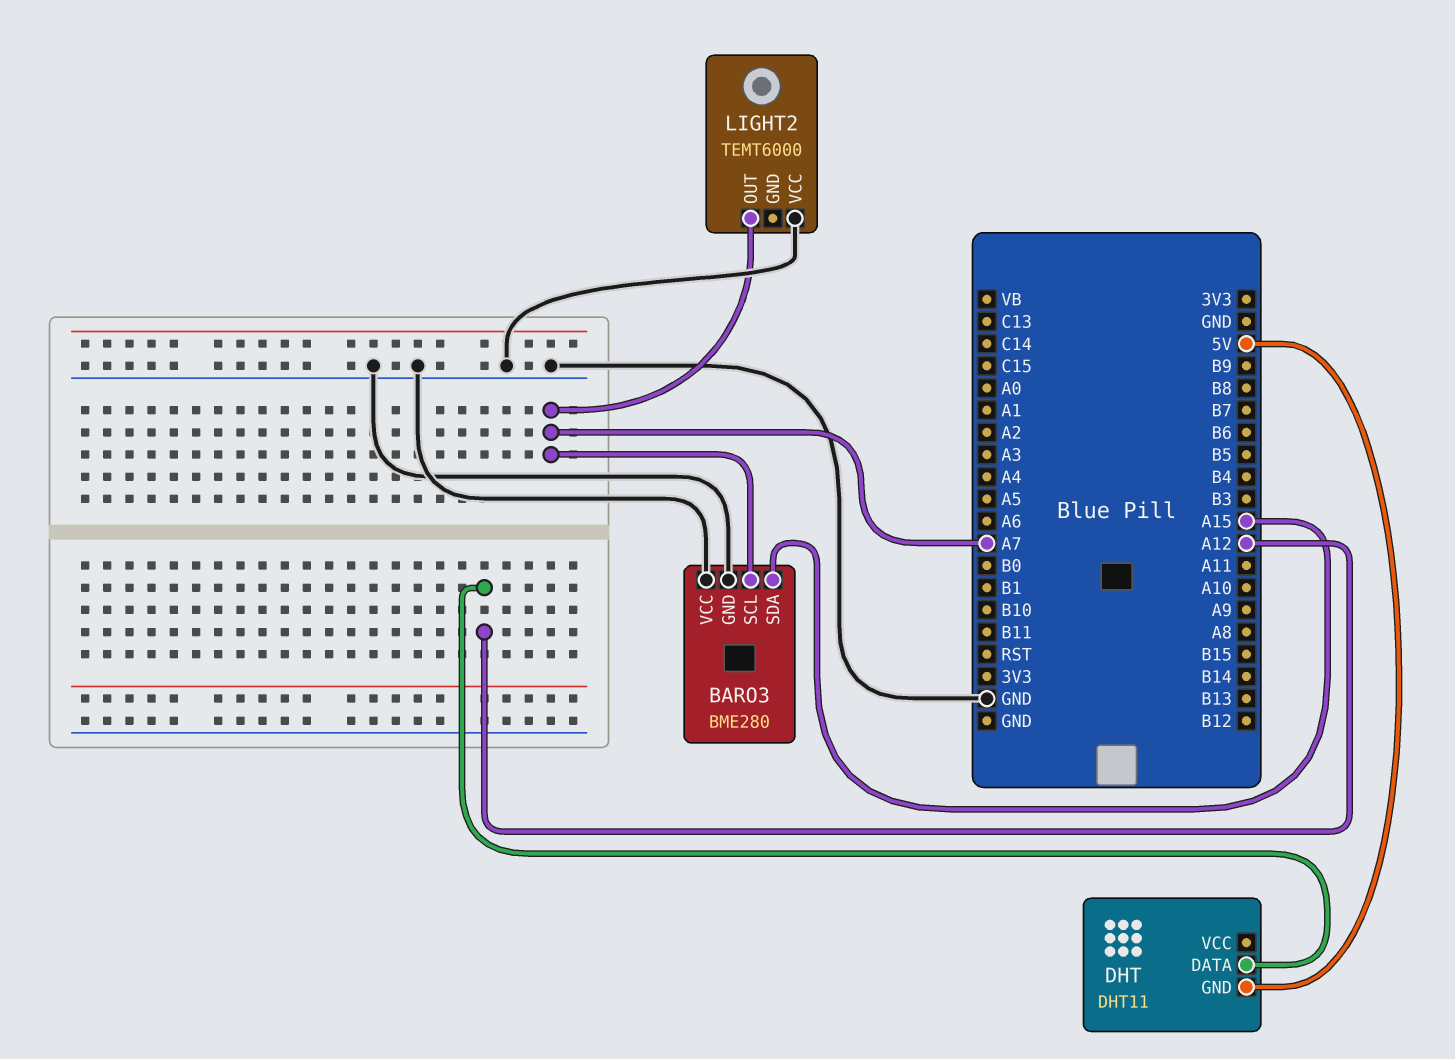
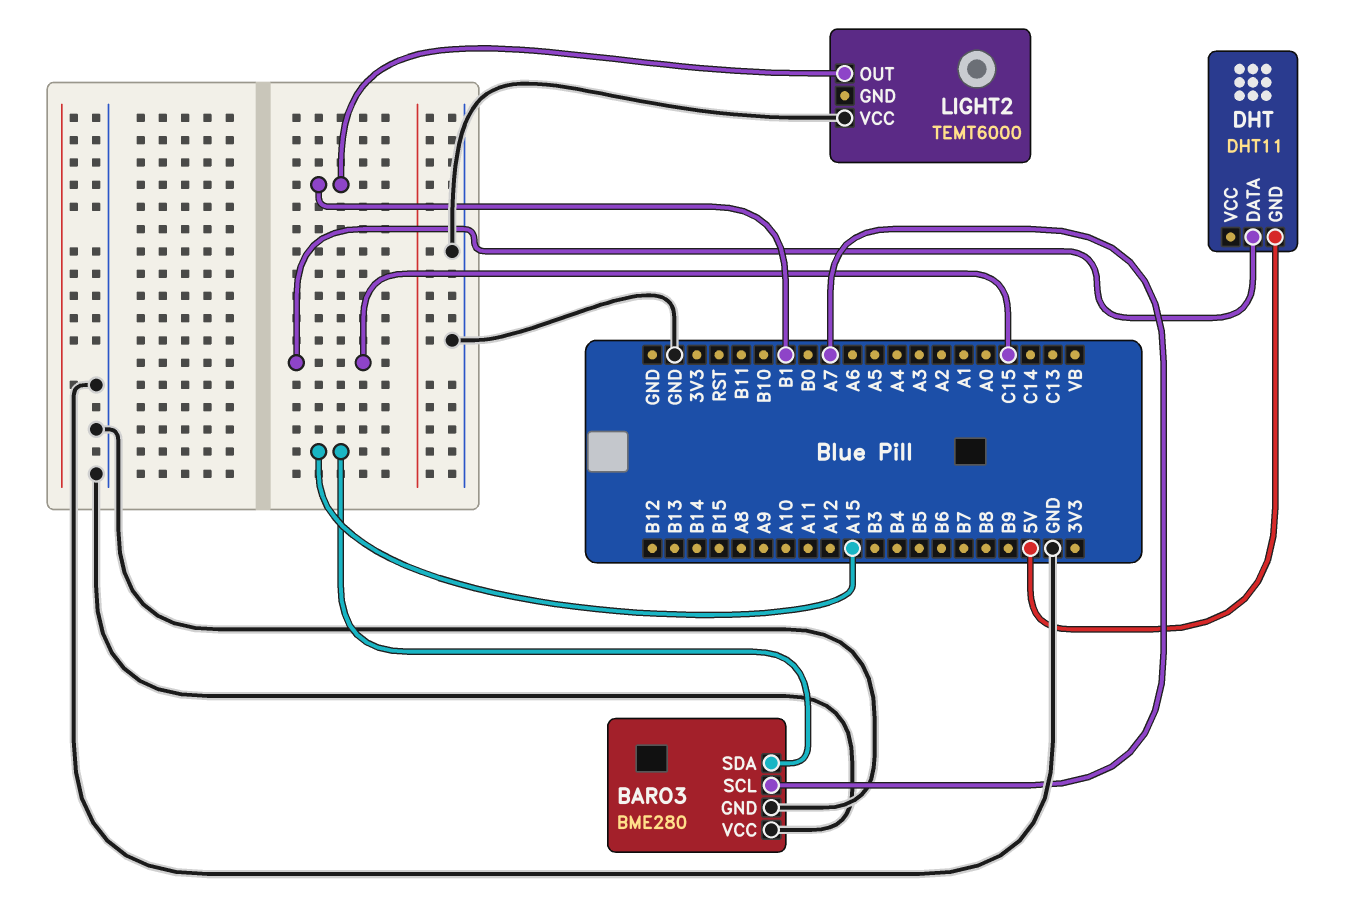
DHT pin DATA: A12 -> C15
LIGHT2 pin OUT: A7 -> B1

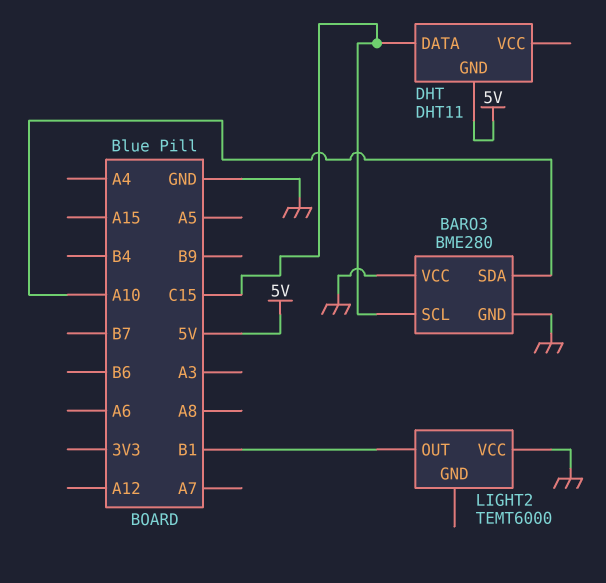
BARO3 pin SCL: A7 -> C15
BARO3 pin SDA: A15 -> A10

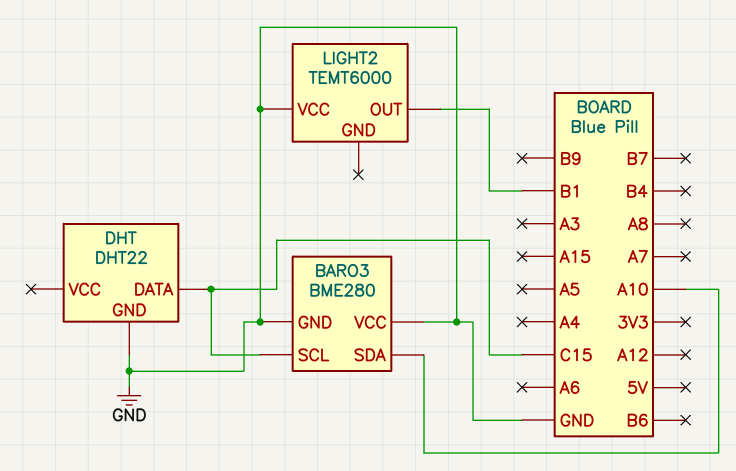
DHT: DHT11 -> DHT22
DHT pin GND: 5V -> GND

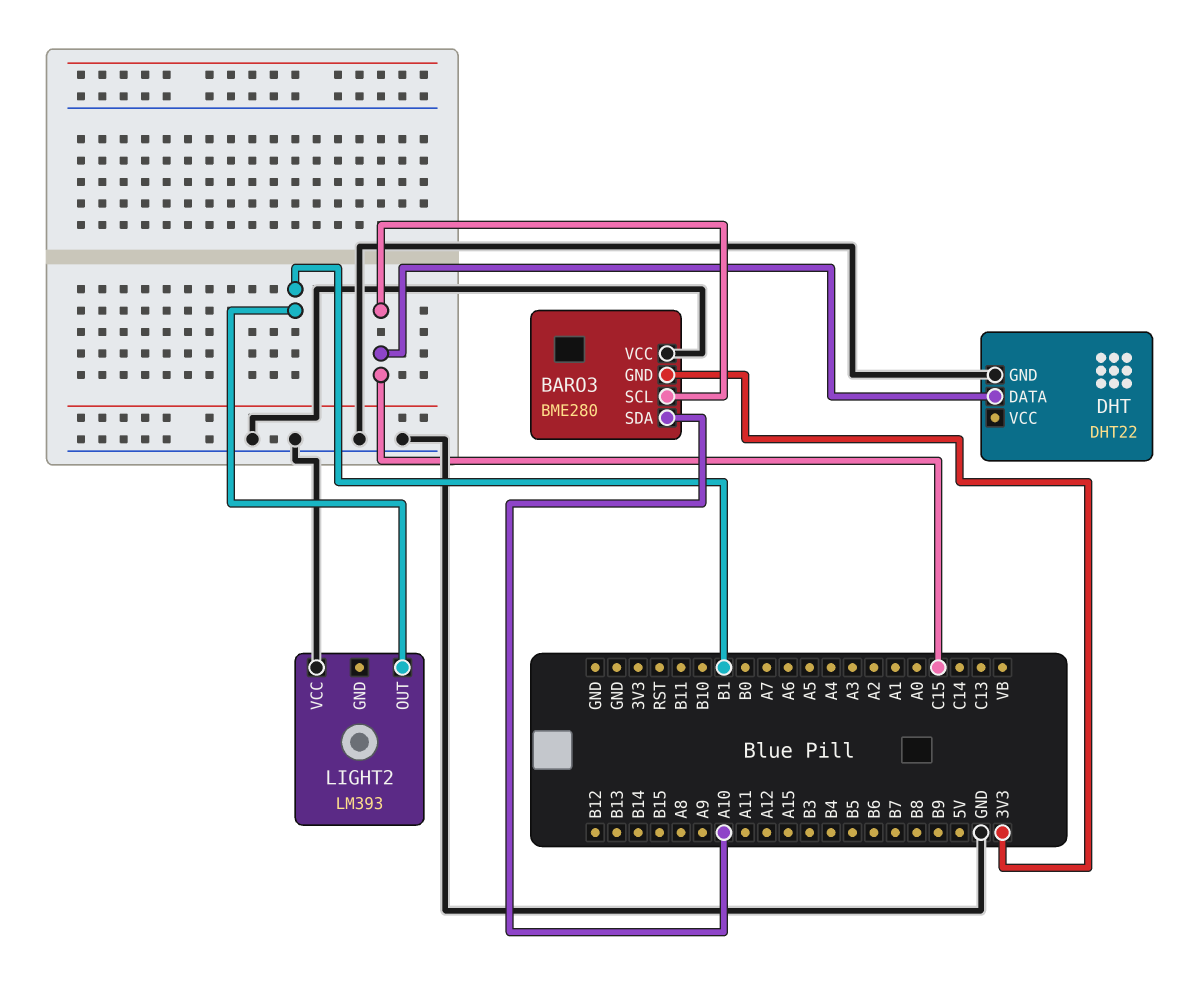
BARO3 pin GND: GND -> 3V3
LIGHT2: TEMT6000 -> LM393

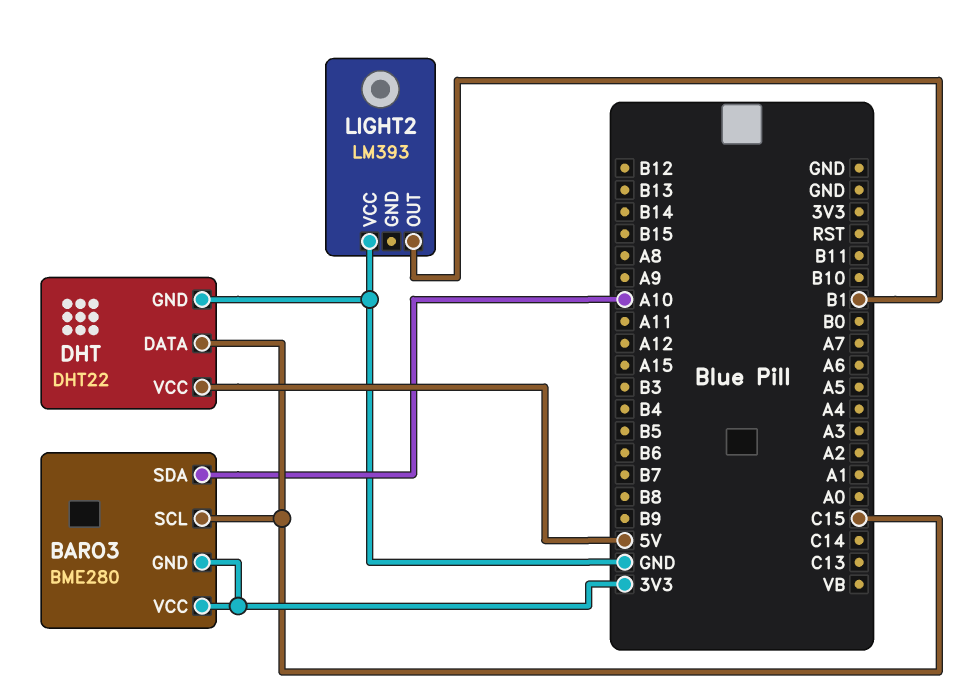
BARO3 pin VCC: GND -> 3V3
DHT pin VCC: none -> 5V

